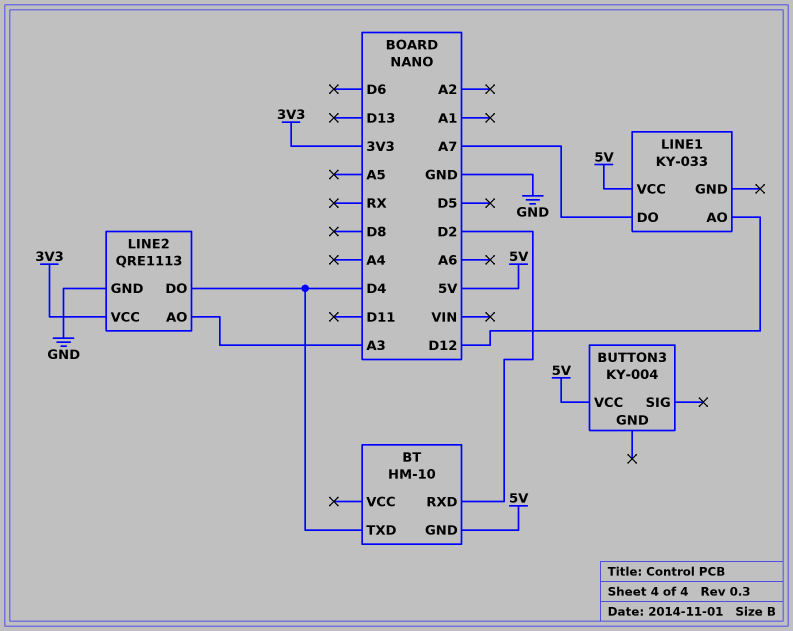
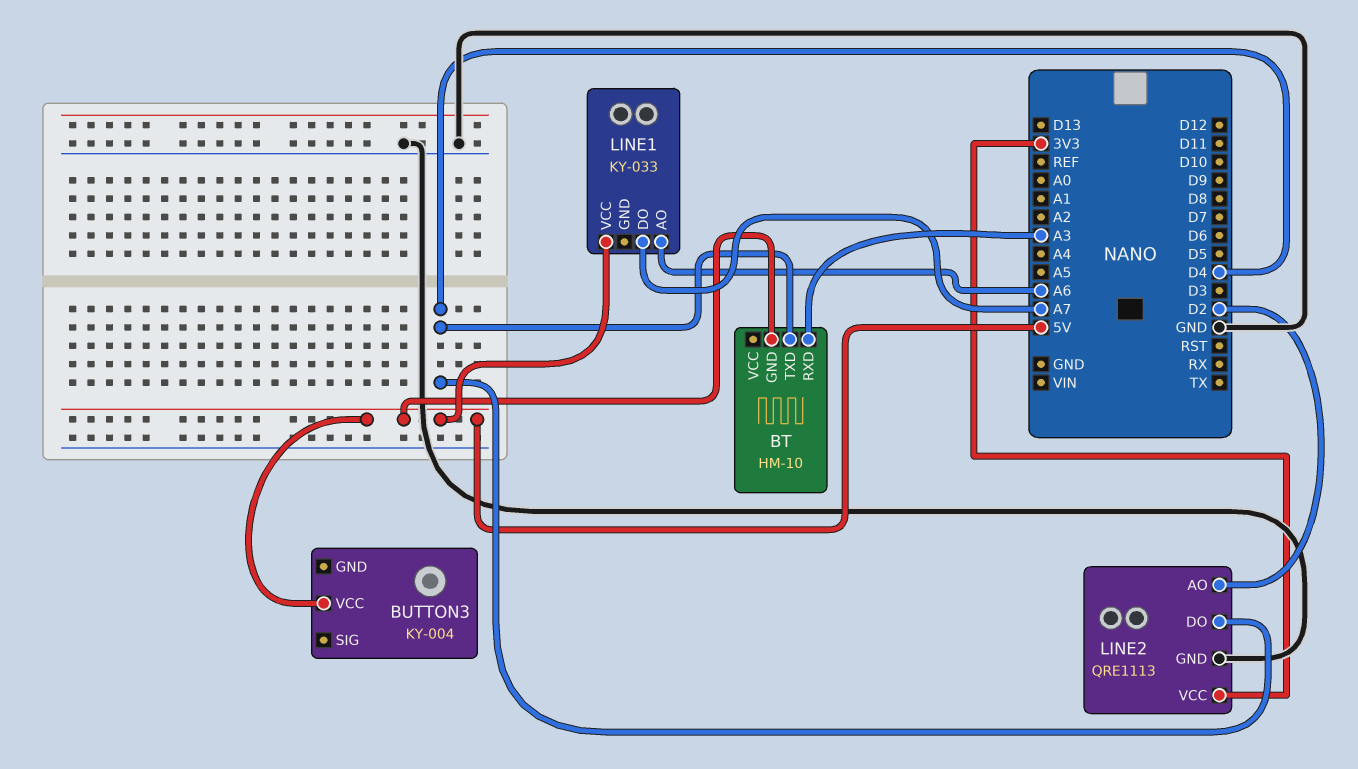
BT pin RXD: D2 -> A3
LINE1 pin AO: D12 -> A6
LINE2 pin AO: A3 -> D2

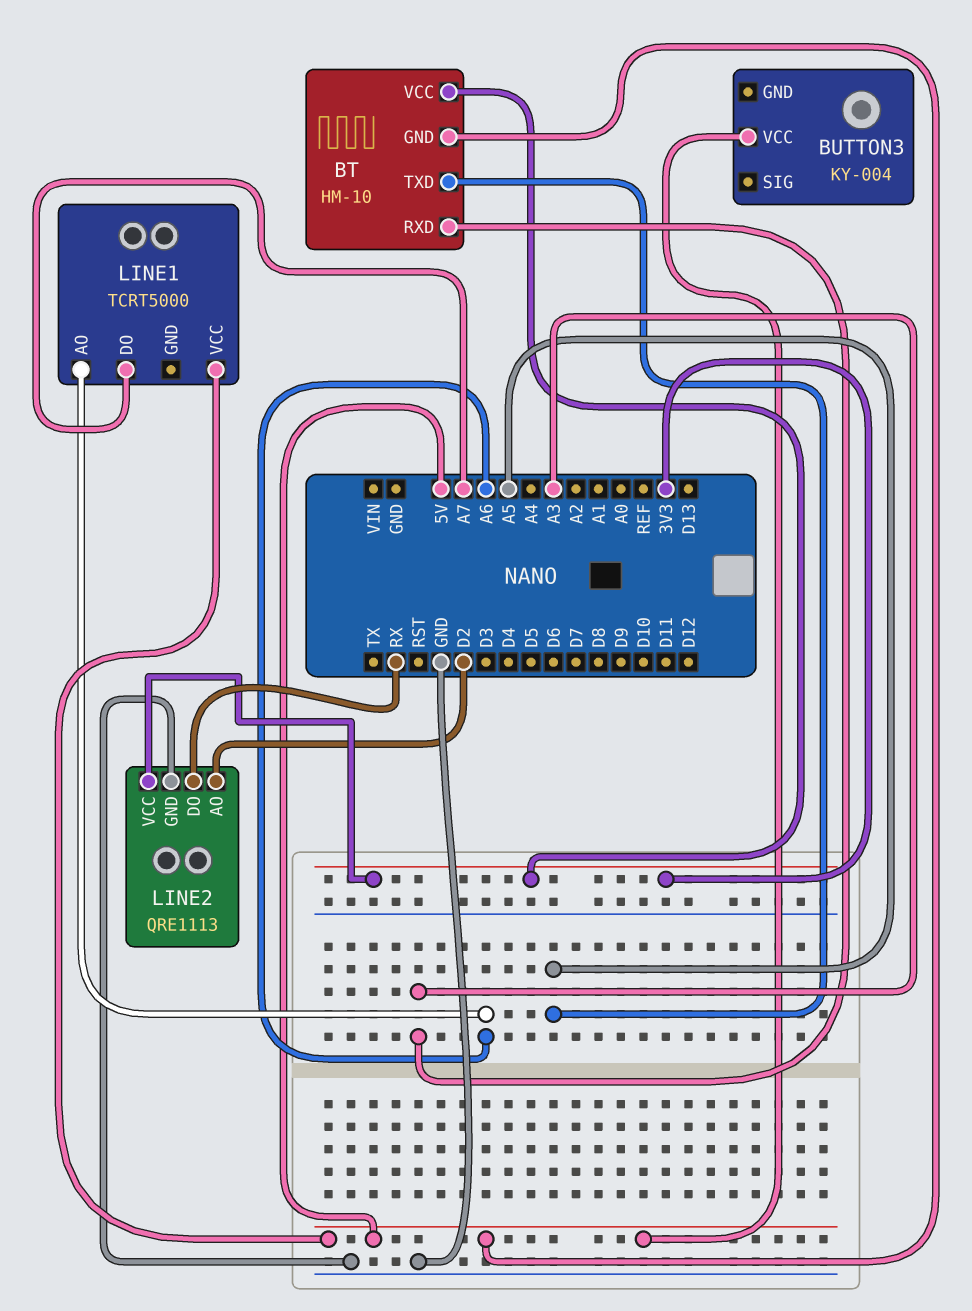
BT pin TXD: D4 -> A5
BT pin VCC: none -> 3V3
LINE1: KY-033 -> TCRT5000
LINE2 pin DO: D4 -> RX

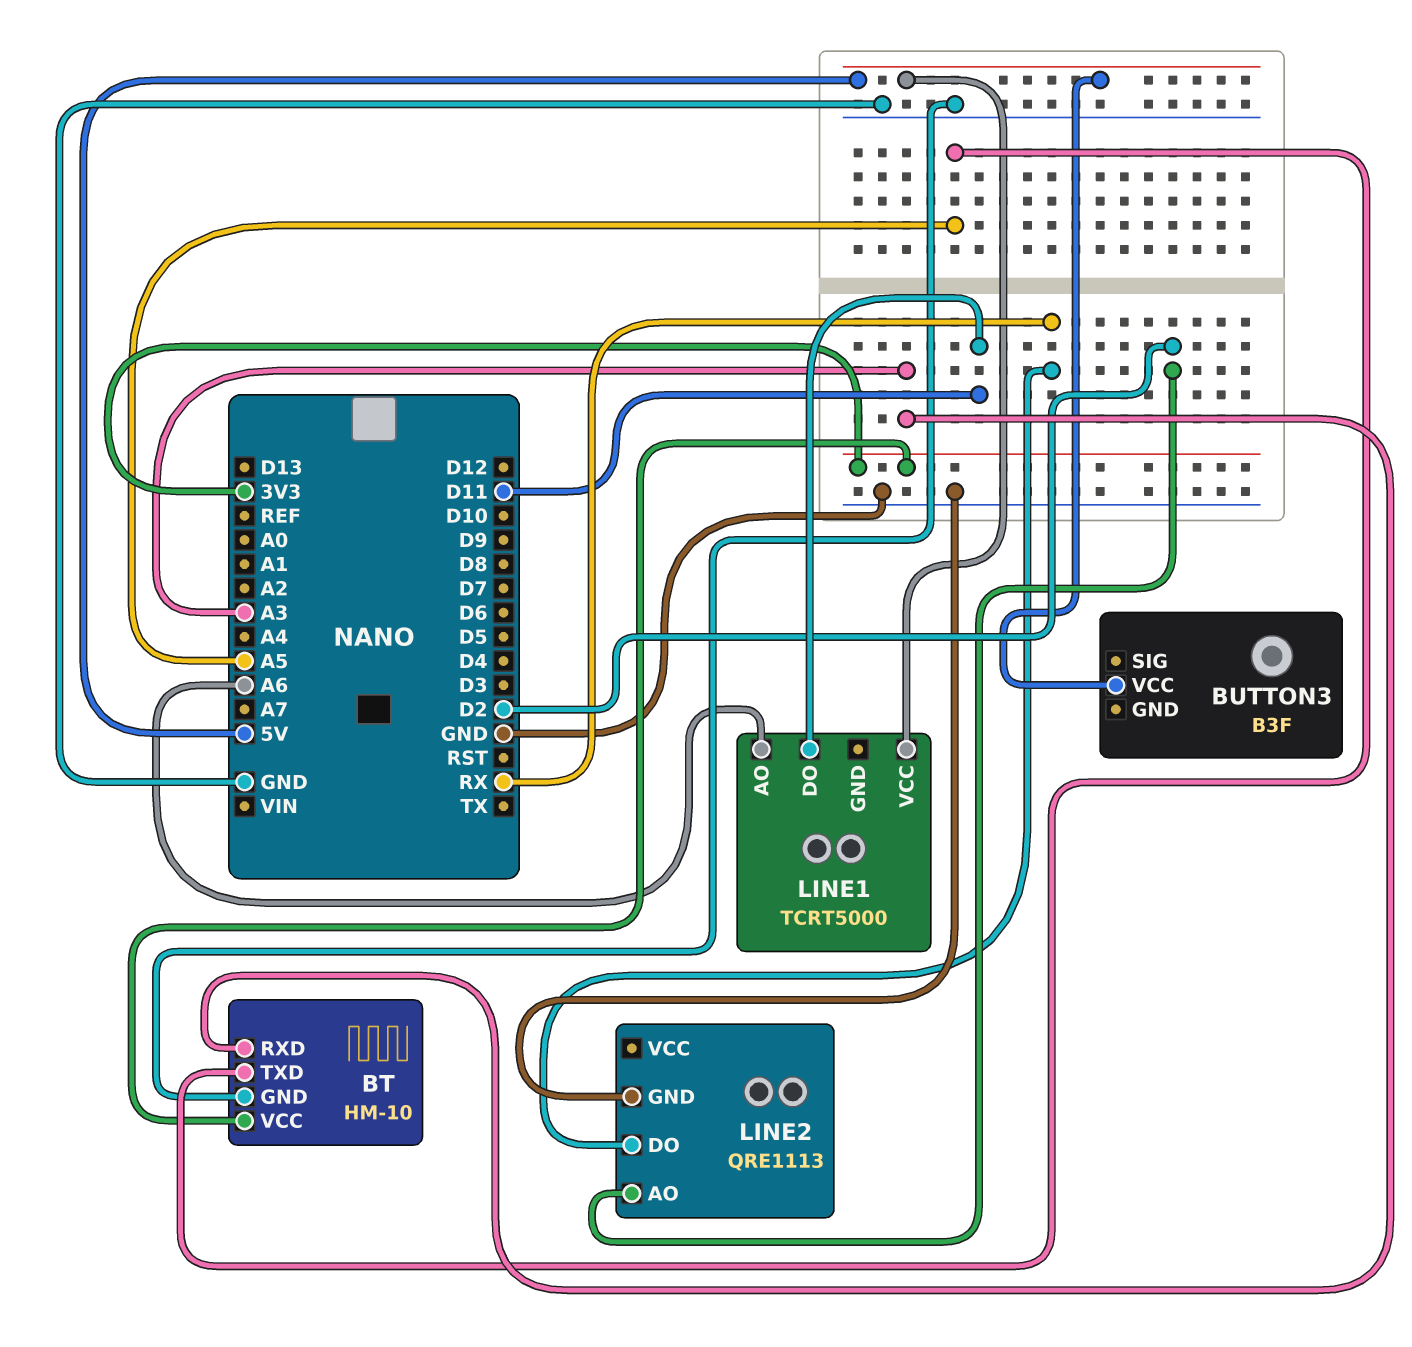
BT pin GND: 5V -> GND
BUTTON3: KY-004 -> B3F
LINE1 pin DO: A7 -> D11
LINE2 pin VCC: 3V3 -> none

